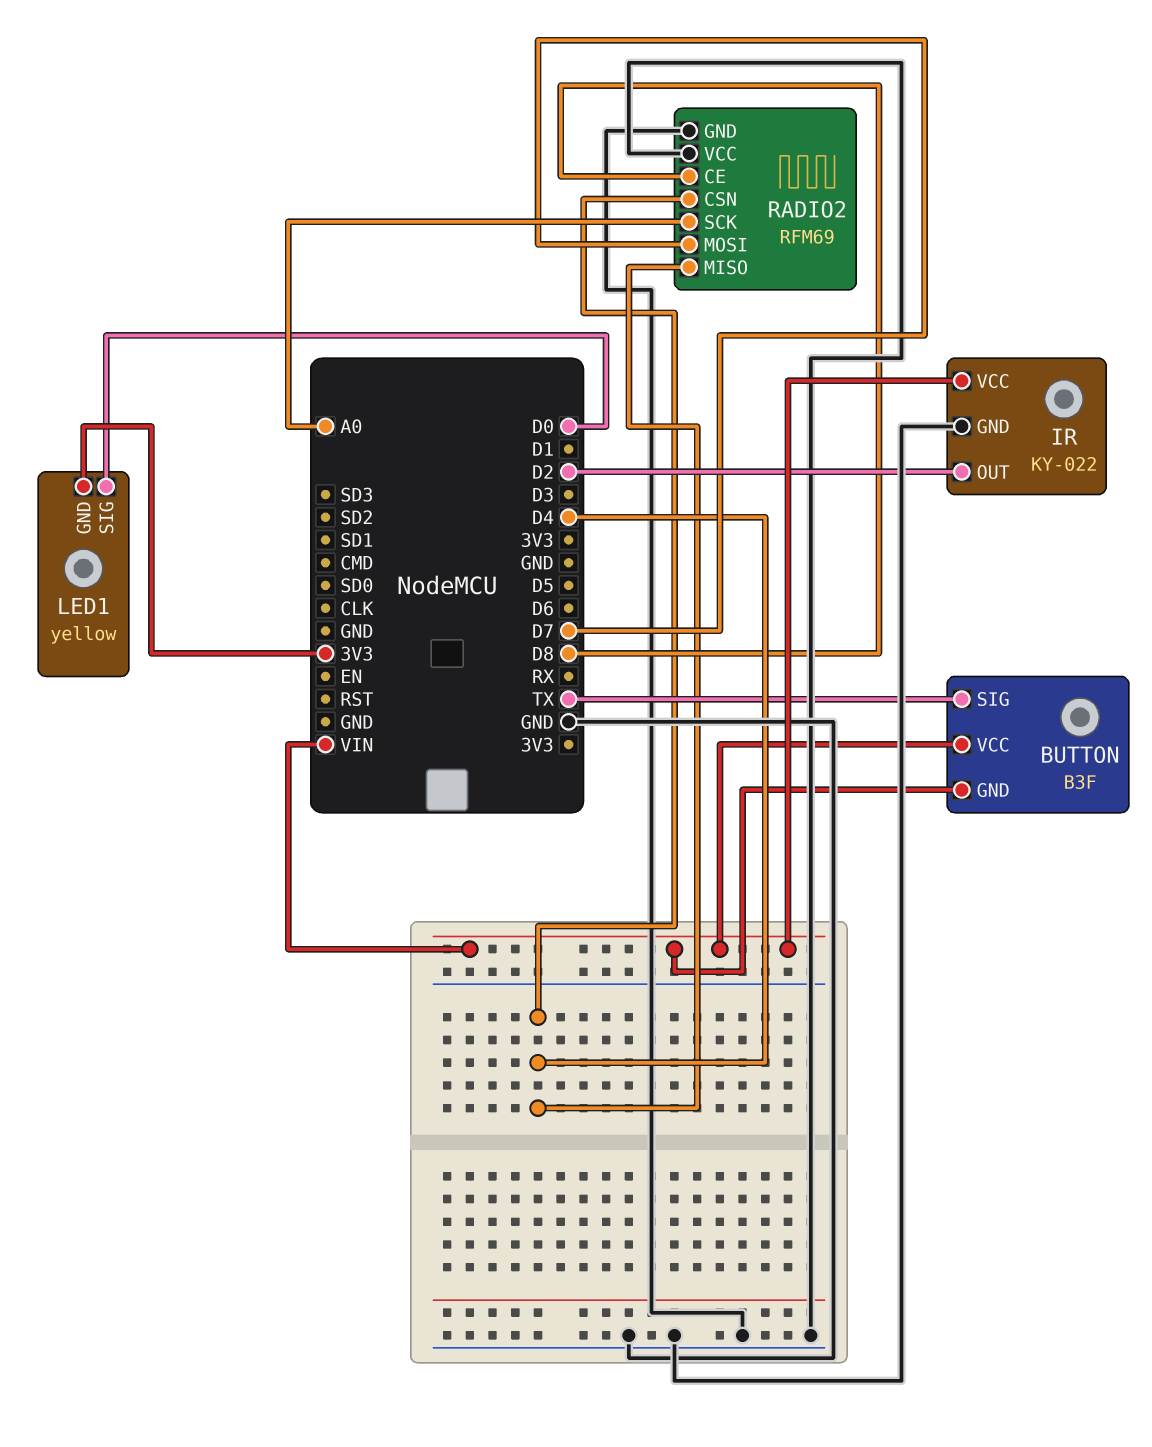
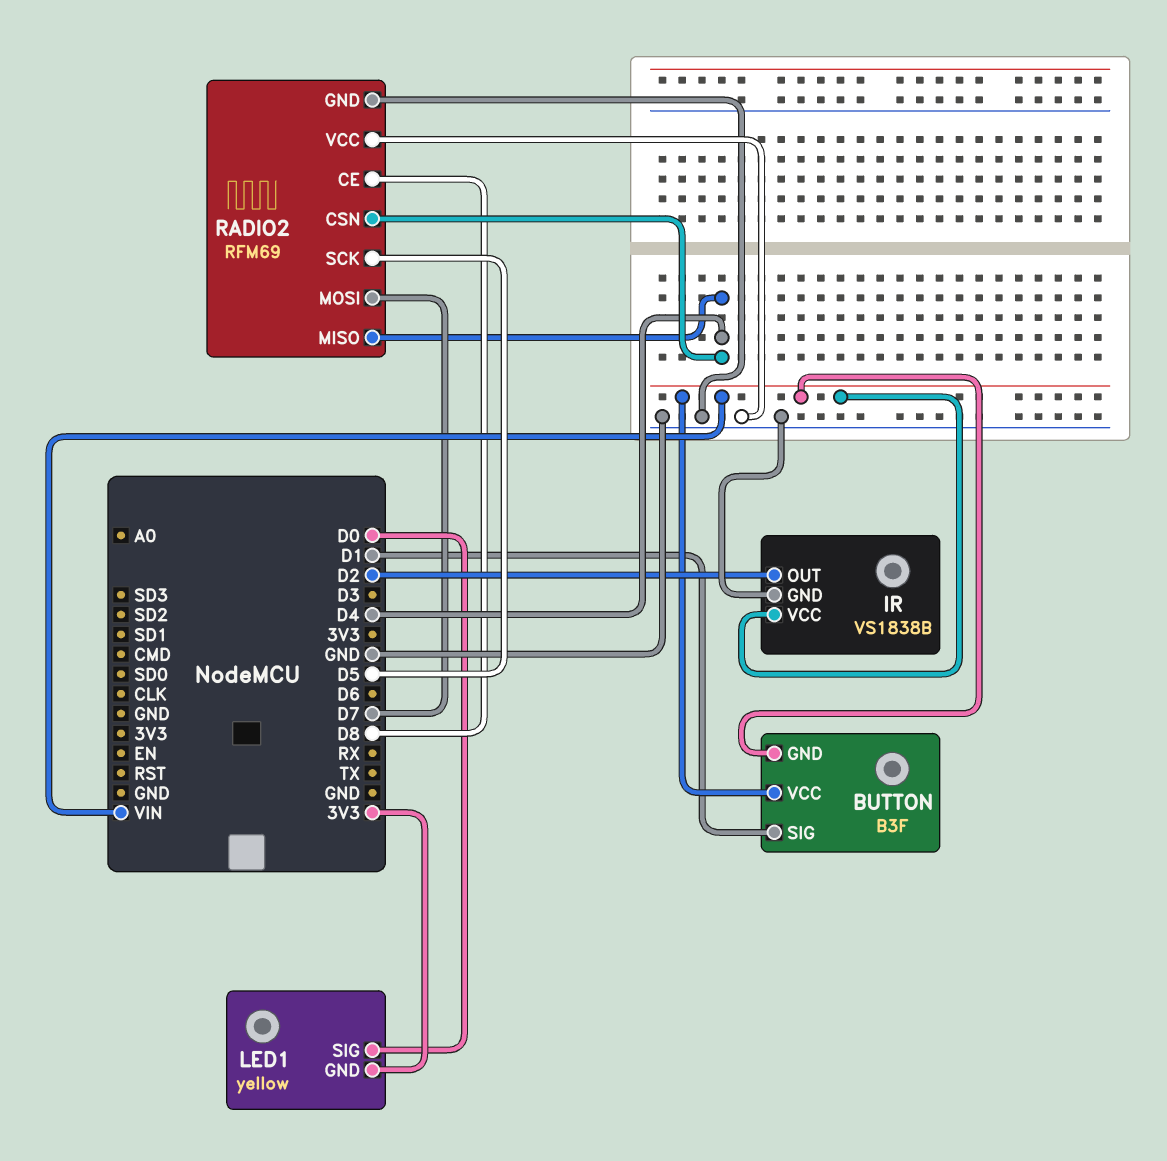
BUTTON pin SIG: TX -> D1
IR: KY-022 -> VS1838B
RADIO2 pin SCK: A0 -> D5

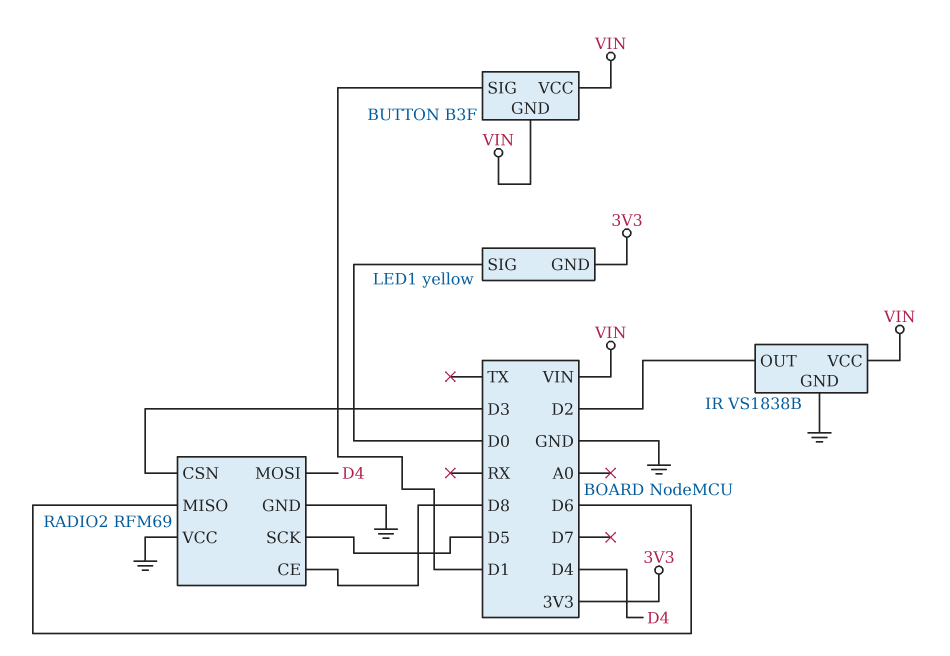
RADIO2 pin CSN: D4 -> D3
RADIO2 pin MISO: D4 -> D6
RADIO2 pin MOSI: D7 -> D4

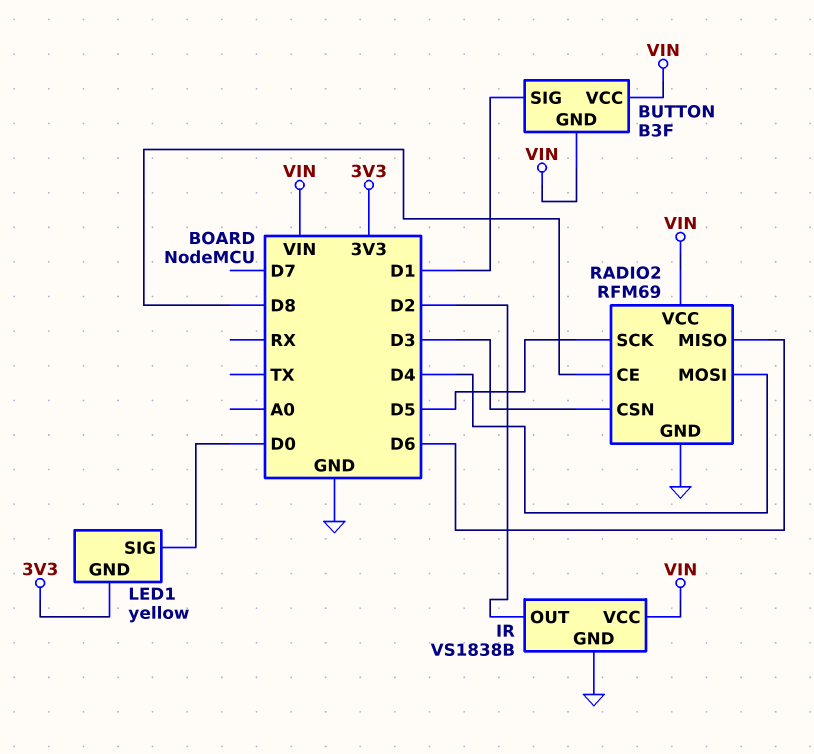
RADIO2 pin VCC: GND -> VIN

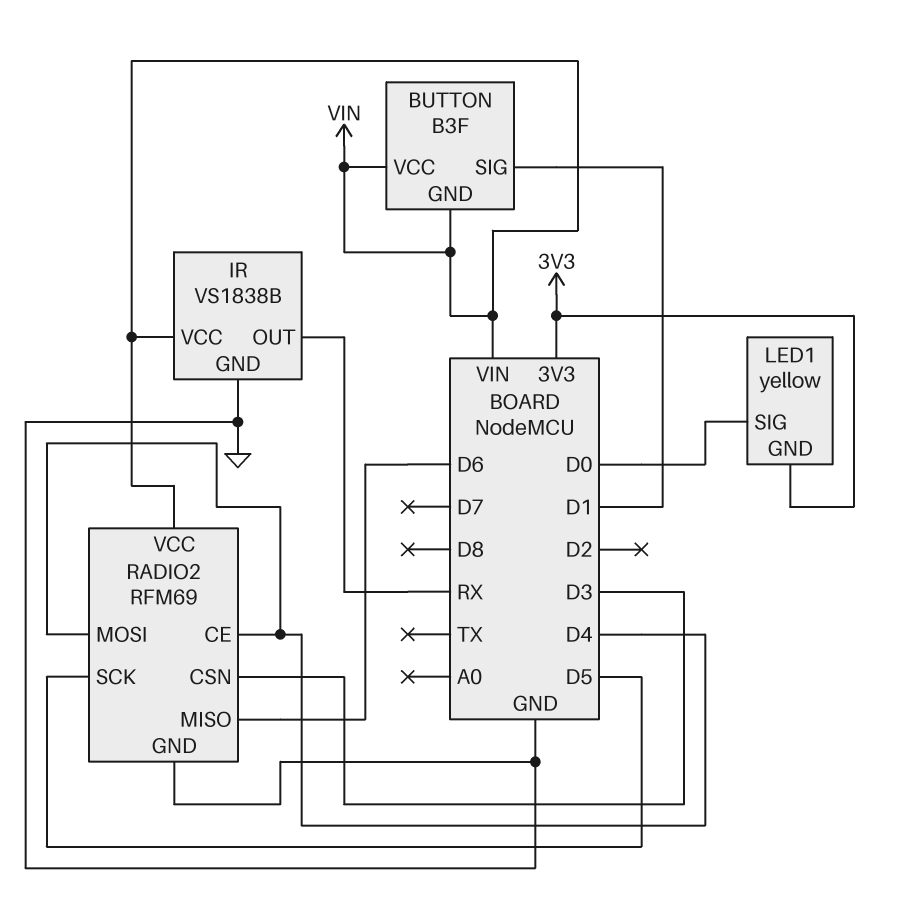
IR pin OUT: D2 -> RX
RADIO2 pin CE: D8 -> D4

